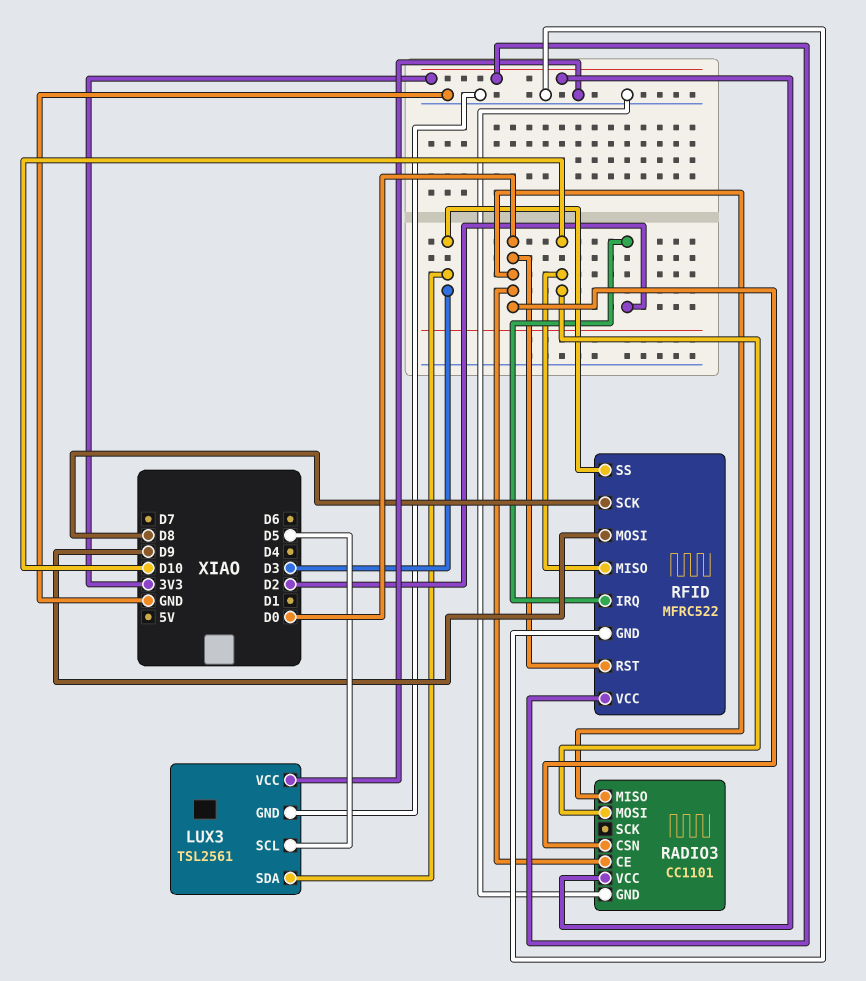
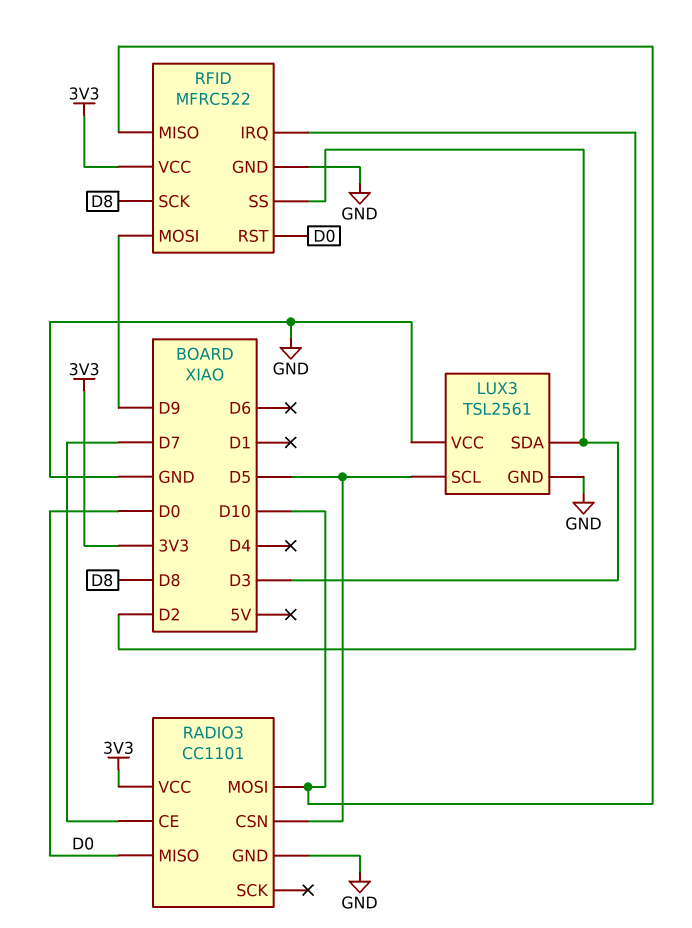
RADIO3 pin CE: D0 -> D7
RADIO3 pin CSN: D0 -> D5

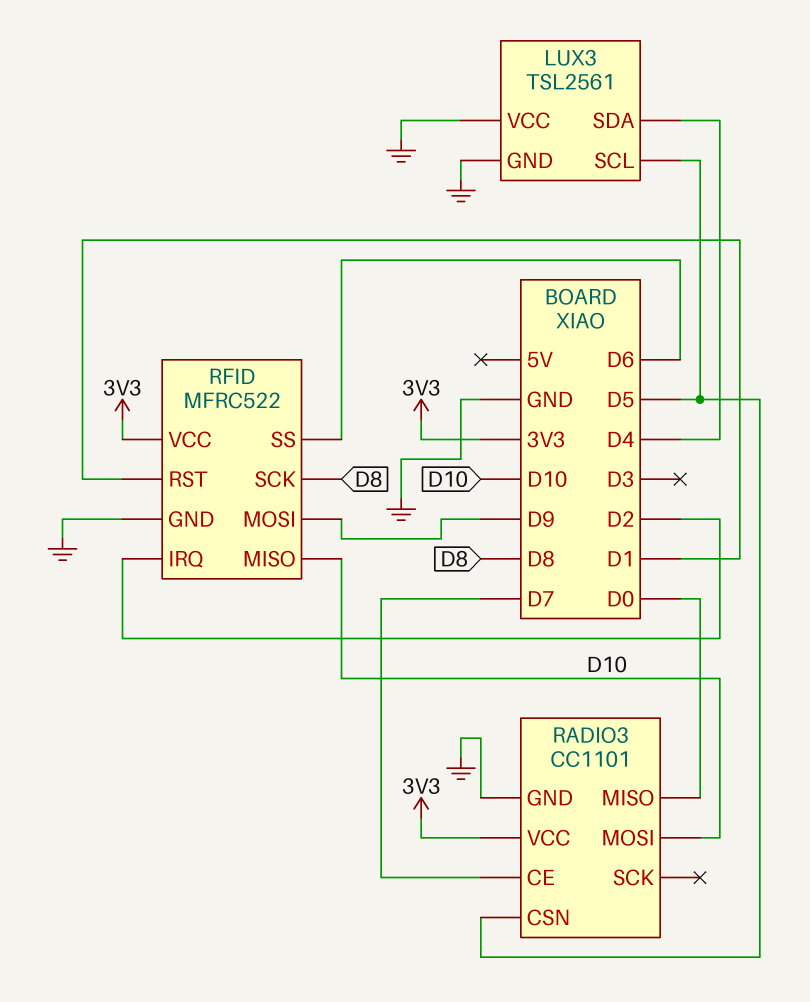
LUX3 pin SDA: D3 -> D4
RFID pin RST: D0 -> D1
RFID pin SS: D3 -> D6

